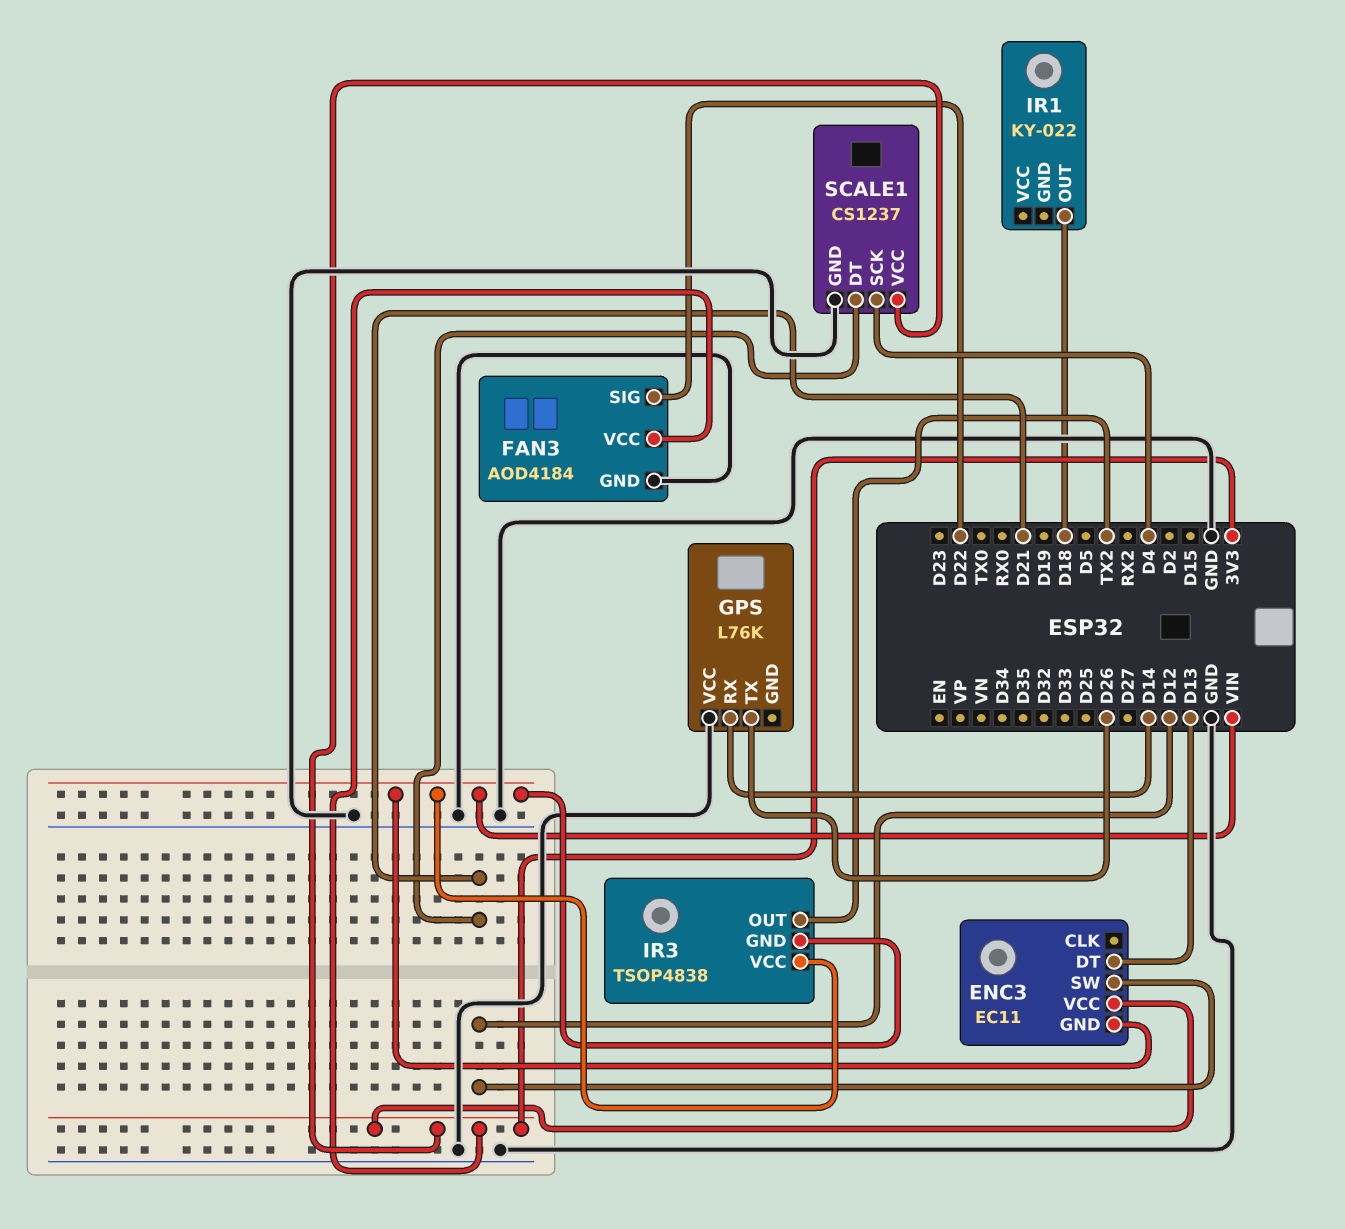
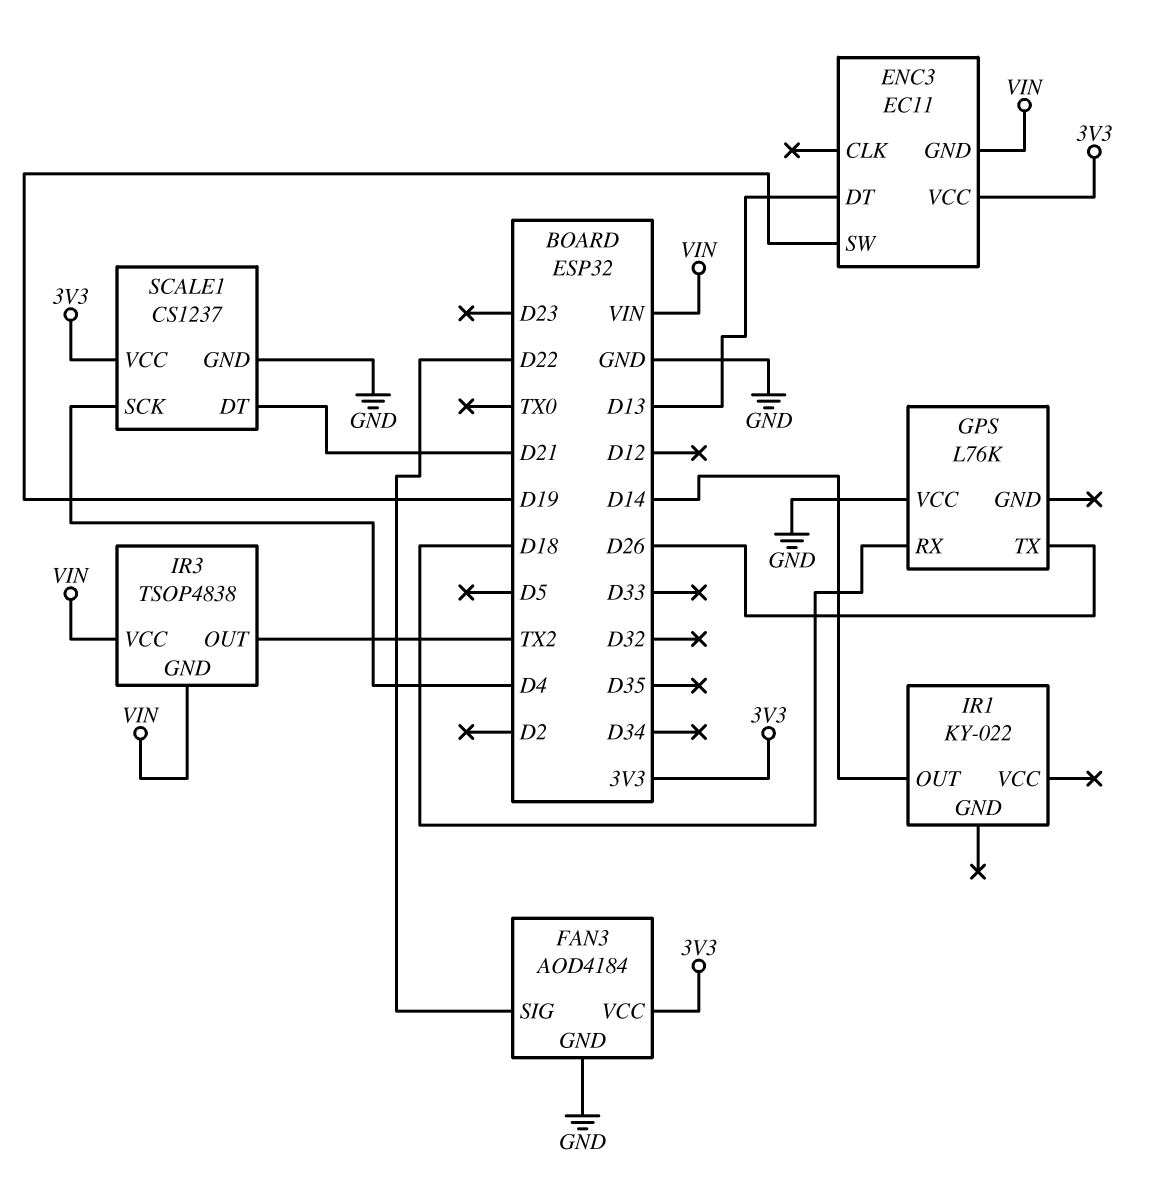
ENC3 pin SW: D12 -> D19
GPS pin RX: D14 -> D18
IR1 pin OUT: D18 -> D14

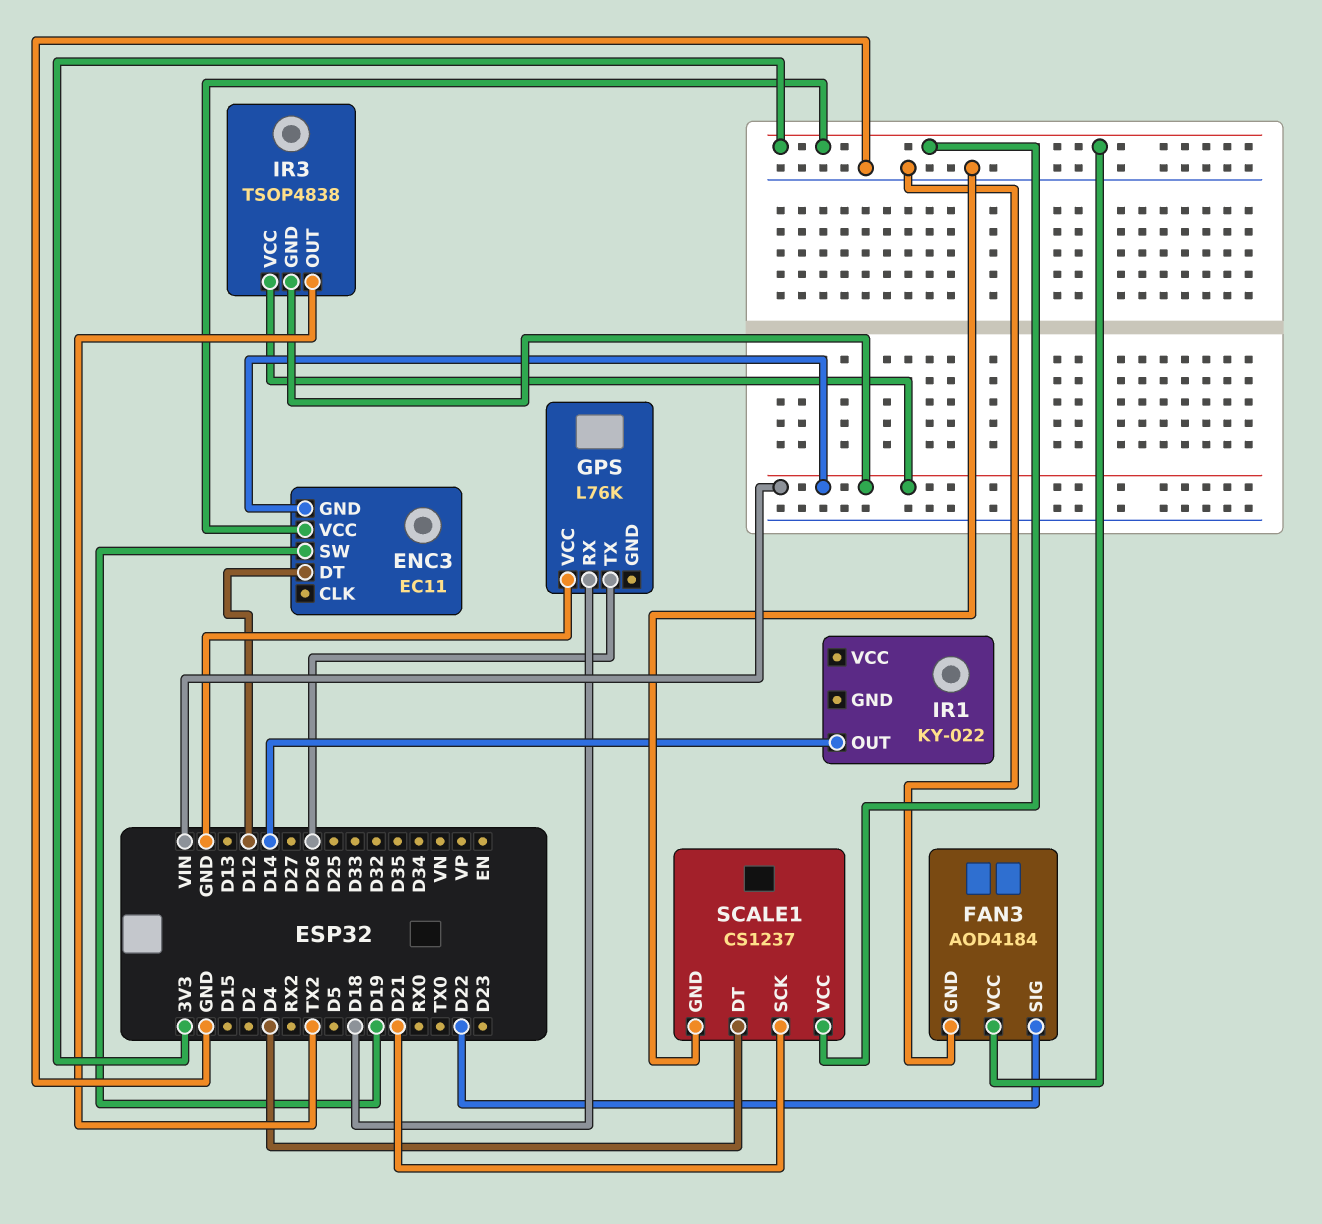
ENC3 pin DT: D13 -> D12
SCALE1 pin DT: D21 -> D4
SCALE1 pin SCK: D4 -> D21

